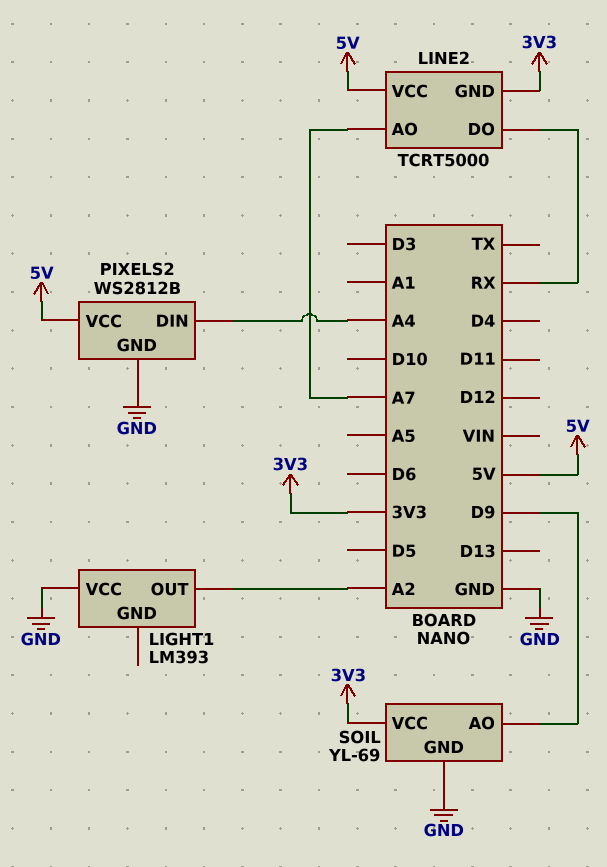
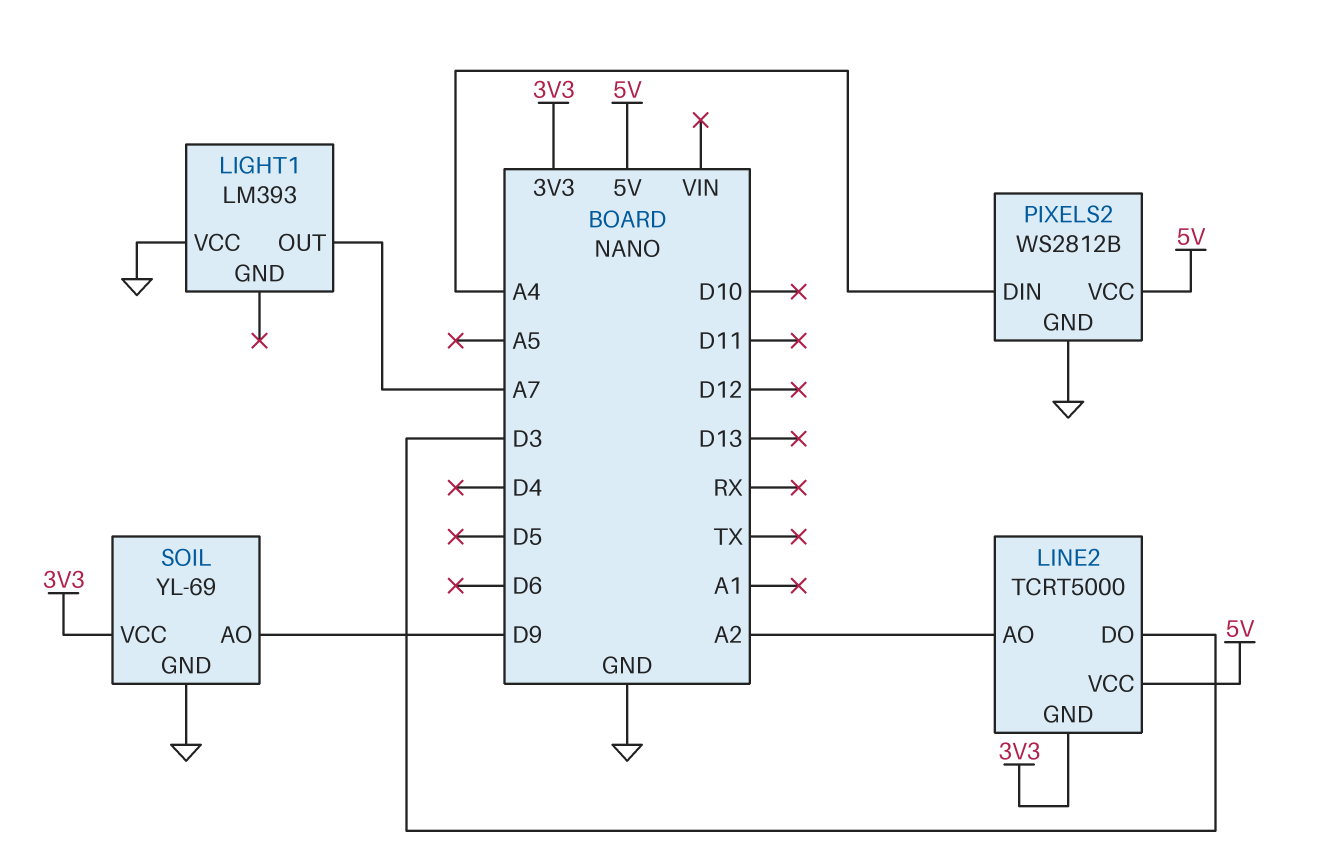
LIGHT1 pin OUT: A2 -> A7
LINE2 pin AO: A7 -> A2
LINE2 pin DO: RX -> D3

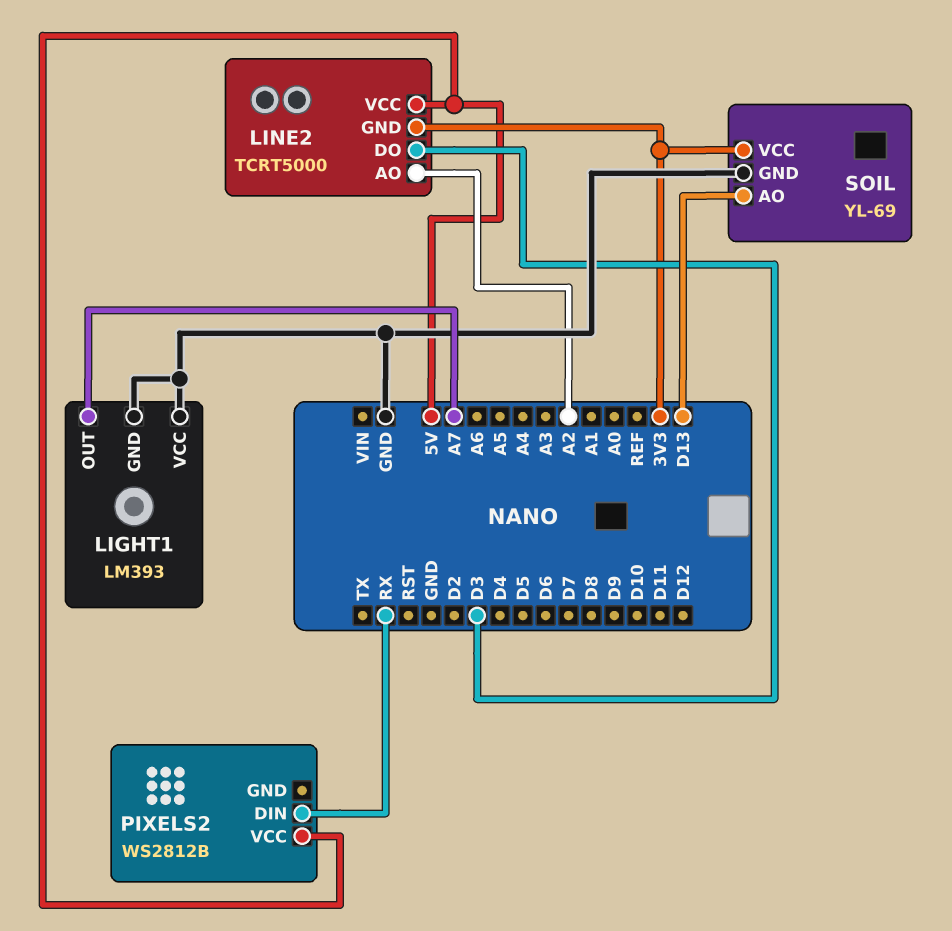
LIGHT1 pin GND: none -> GND
PIXELS2 pin DIN: A4 -> RX
PIXELS2 pin GND: GND -> none
SOIL pin AO: D9 -> D13

